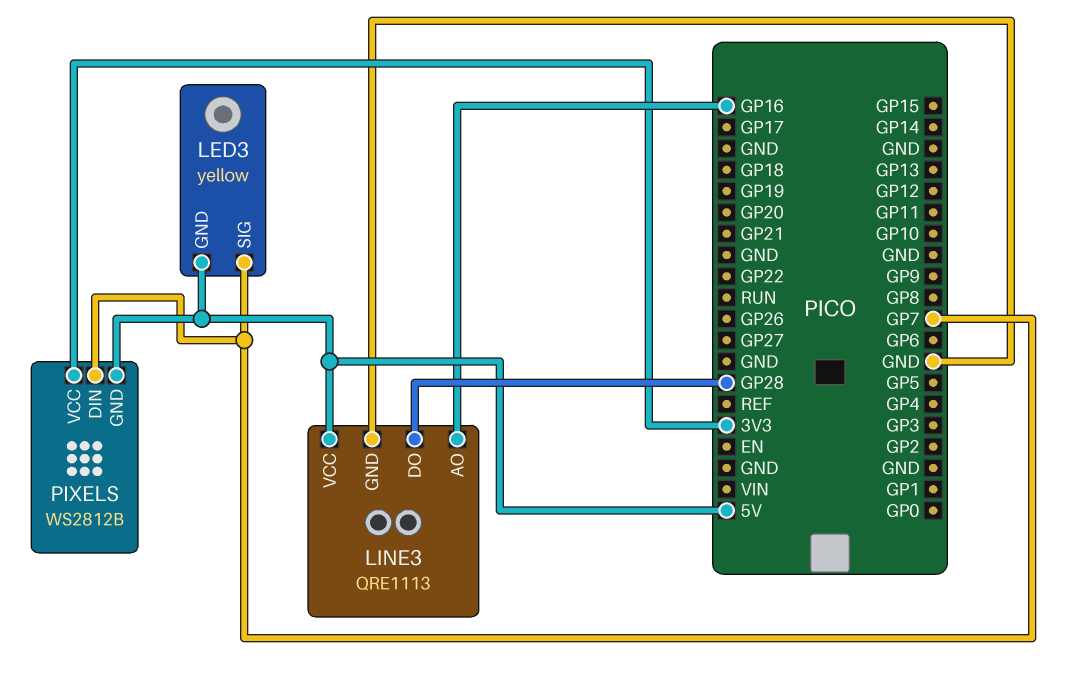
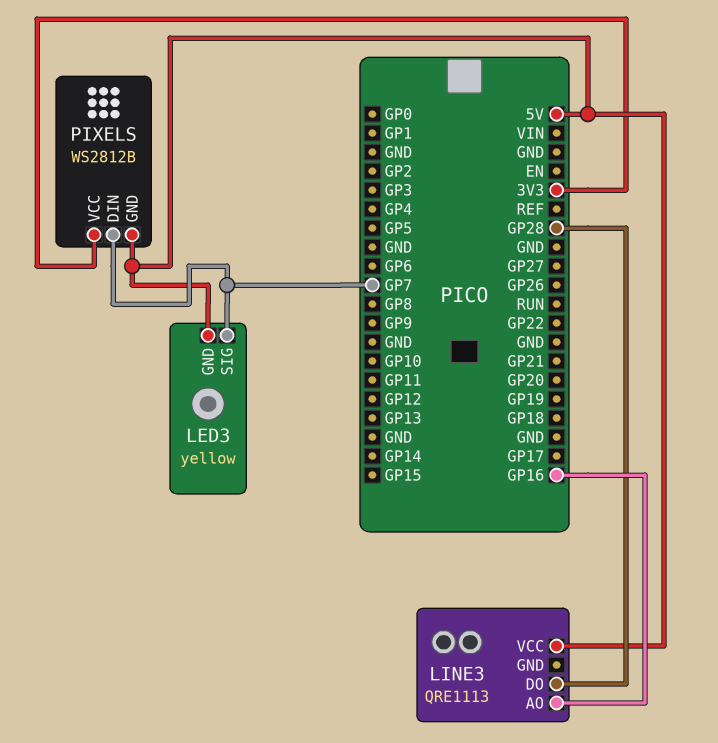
LINE3 pin GND: GND -> none

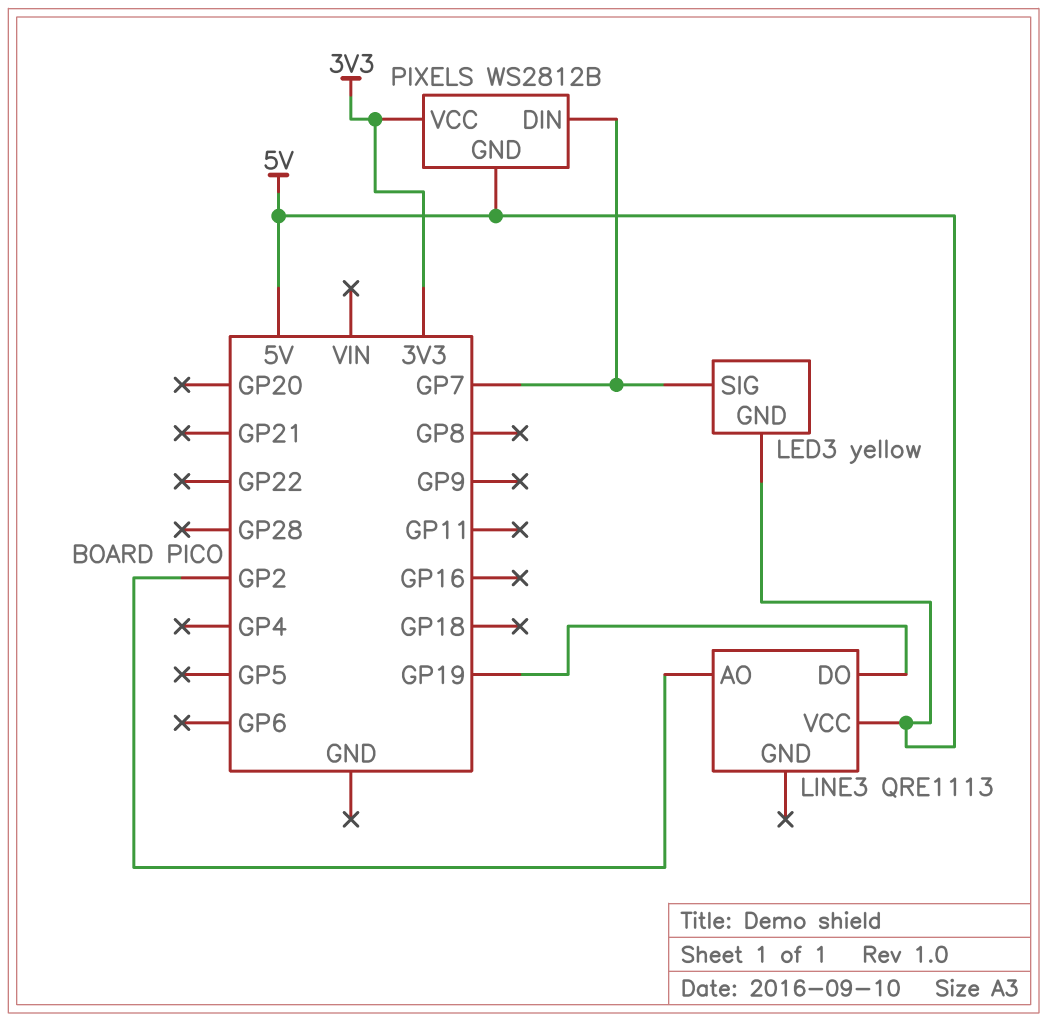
LINE3 pin AO: GP16 -> GP2
LINE3 pin DO: GP28 -> GP19

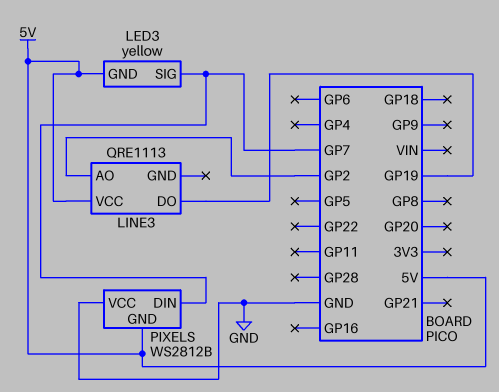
PIXELS pin VCC: 3V3 -> GND

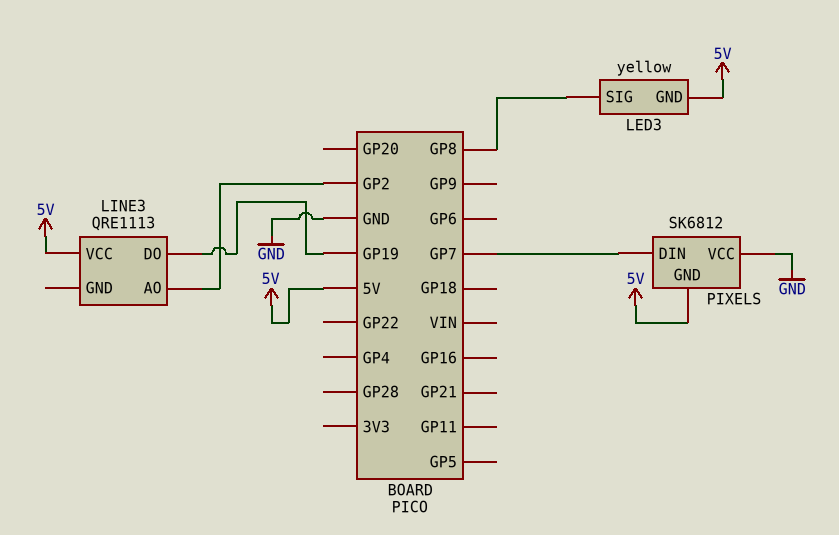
LED3 pin SIG: GP7 -> GP8
PIXELS: WS2812B -> SK6812

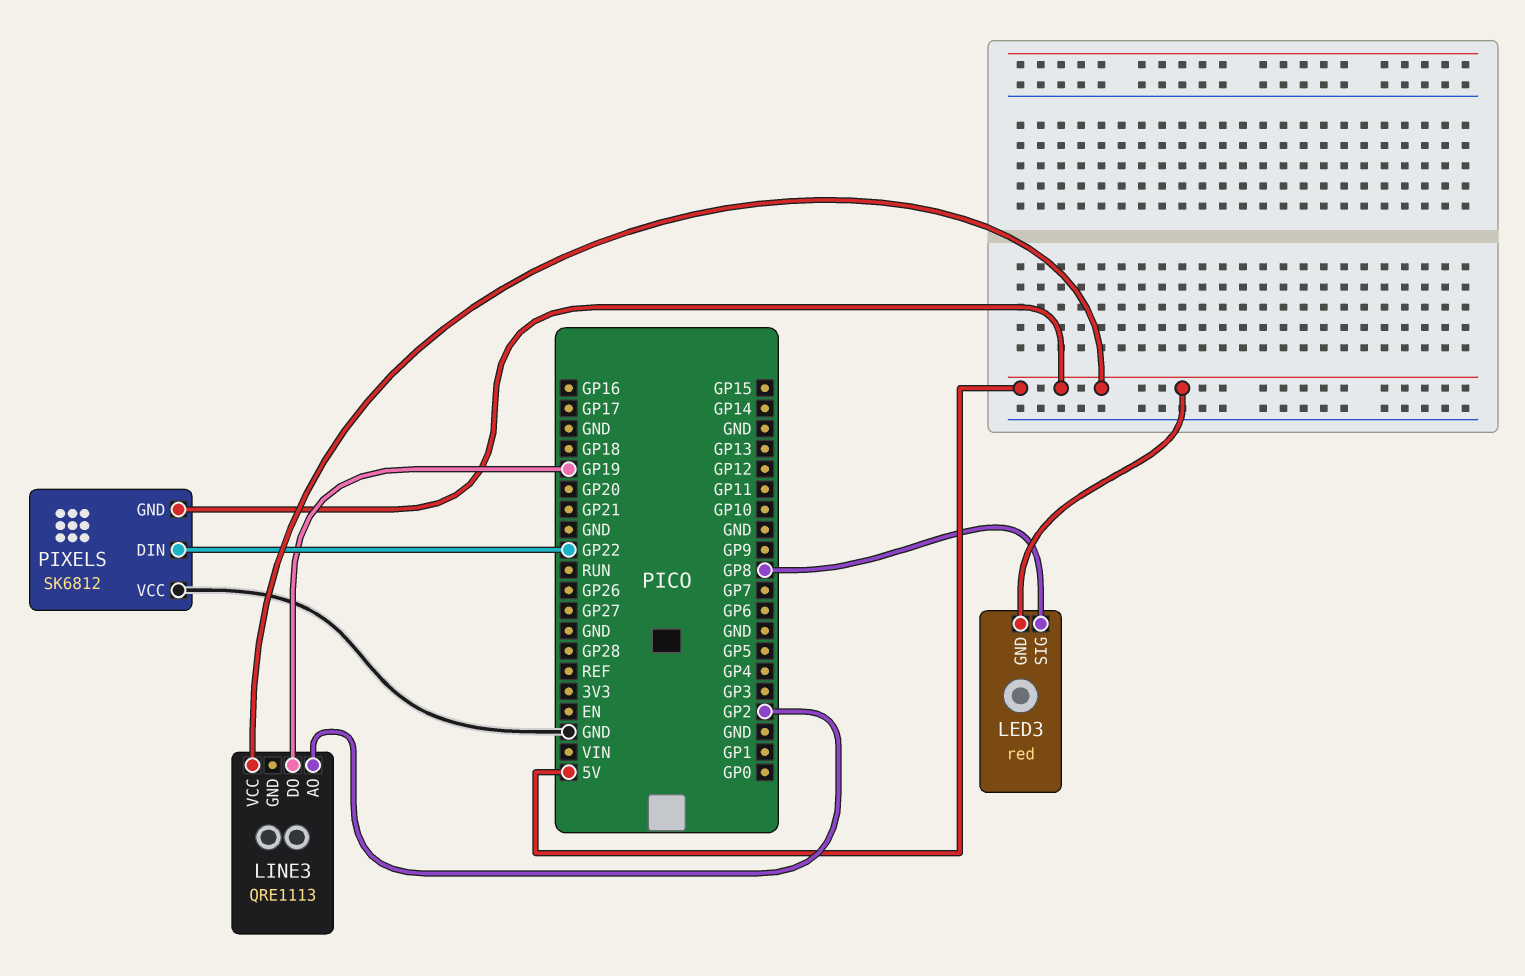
LED3: yellow -> red
PIXELS pin DIN: GP7 -> GP22

